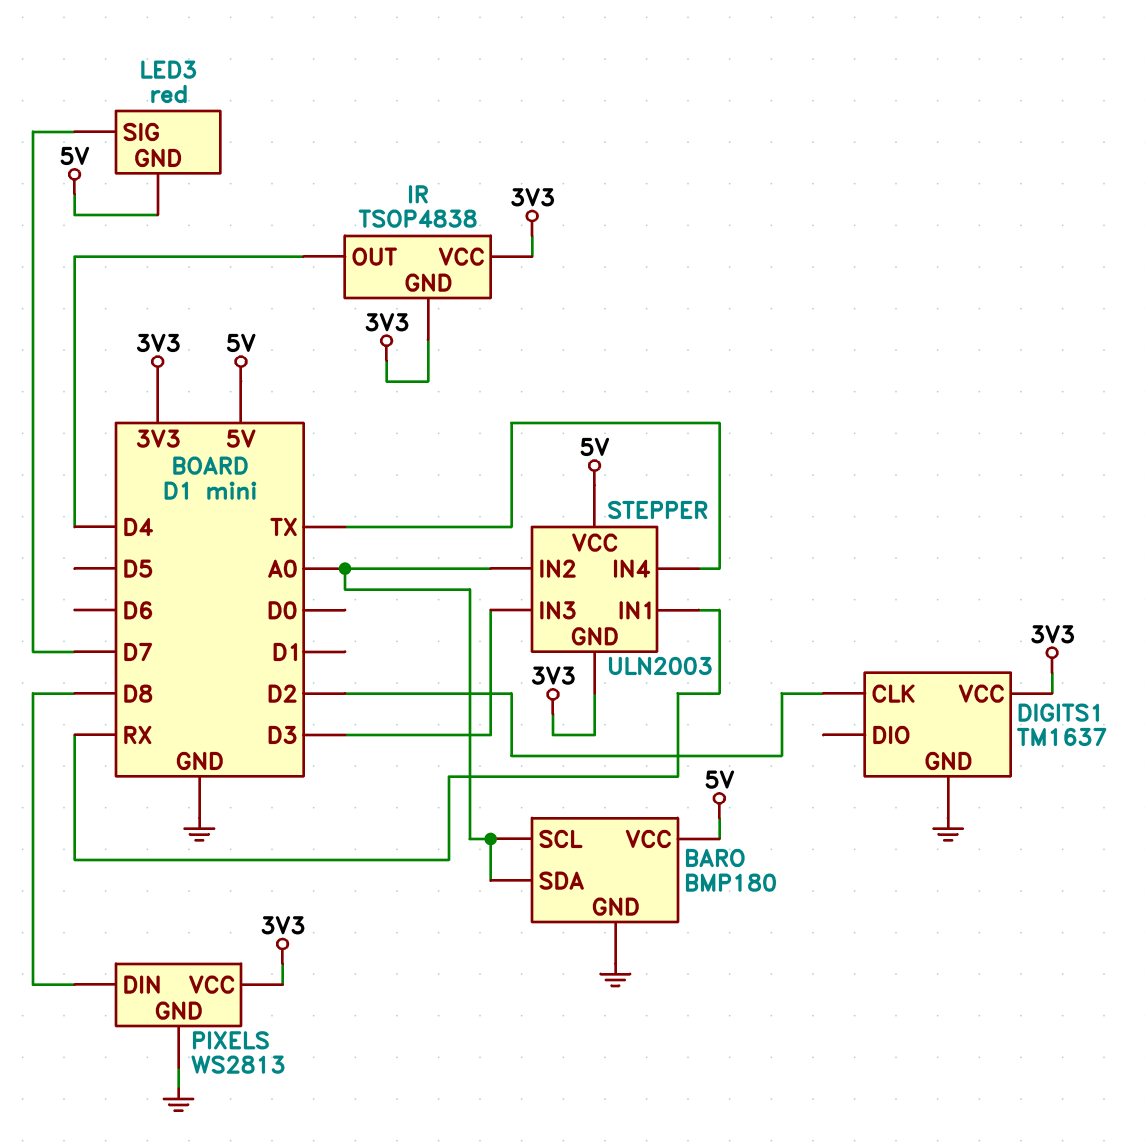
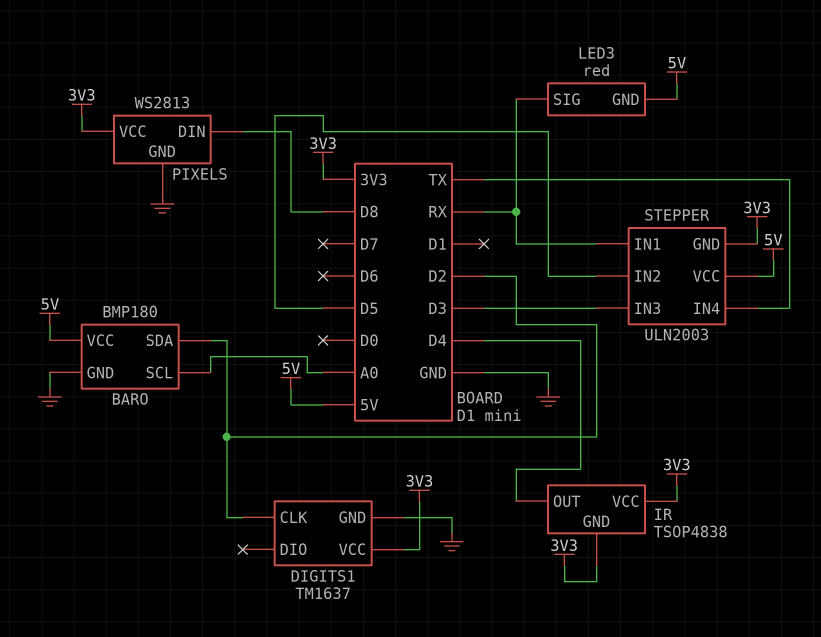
BARO pin SDA: A0 -> D2
LED3 pin SIG: D7 -> RX
STEPPER pin IN2: A0 -> D5

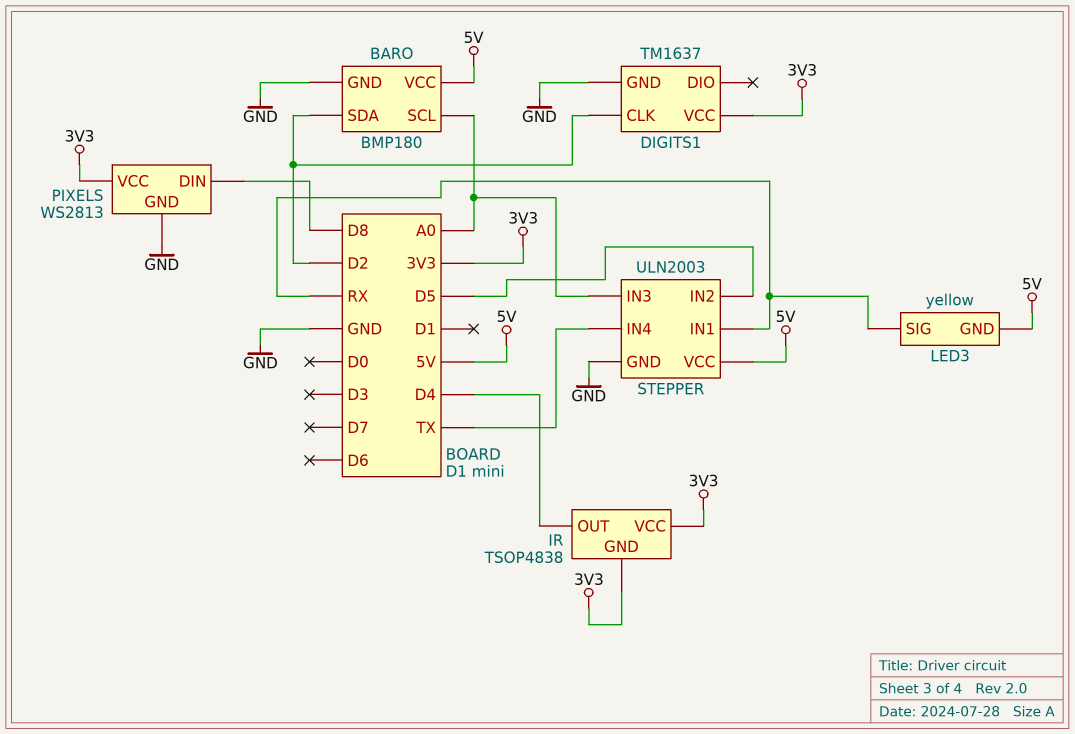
LED3: red -> yellow
STEPPER pin GND: 3V3 -> GND
STEPPER pin IN3: D3 -> A0

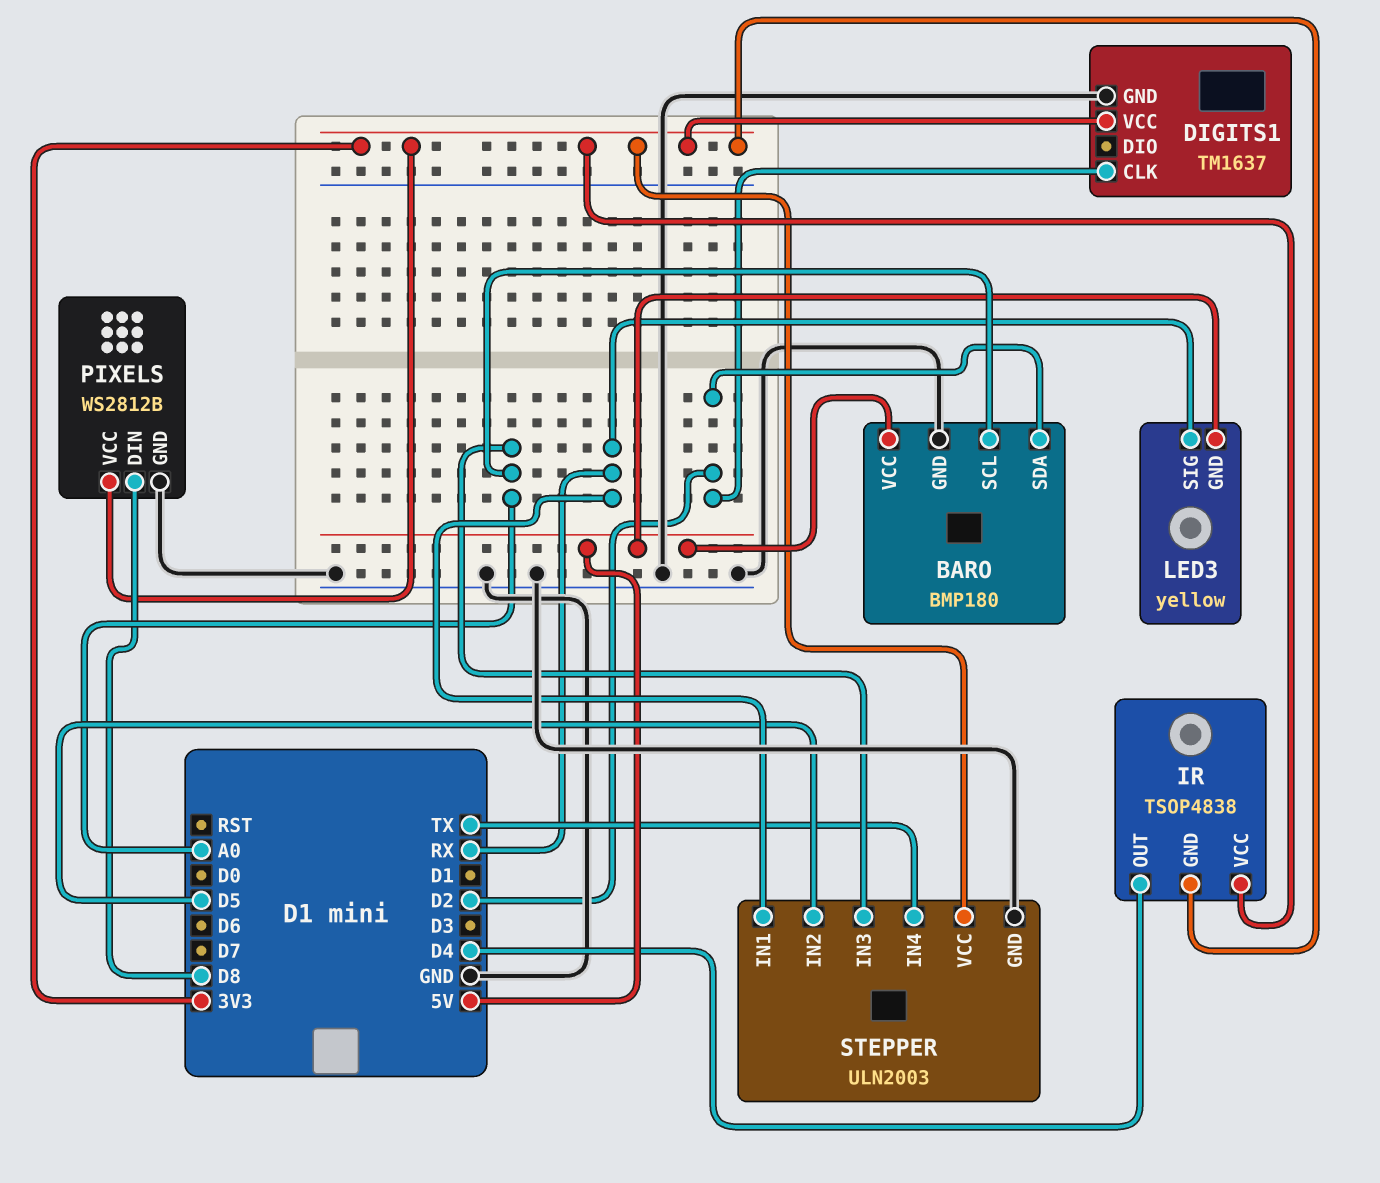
PIXELS: WS2813 -> WS2812B
STEPPER pin VCC: 5V -> 3V3

